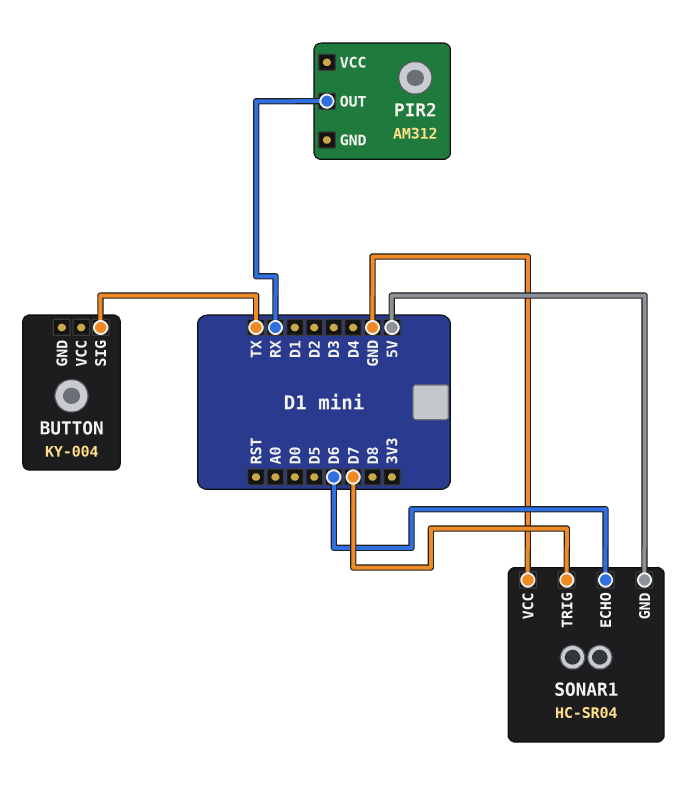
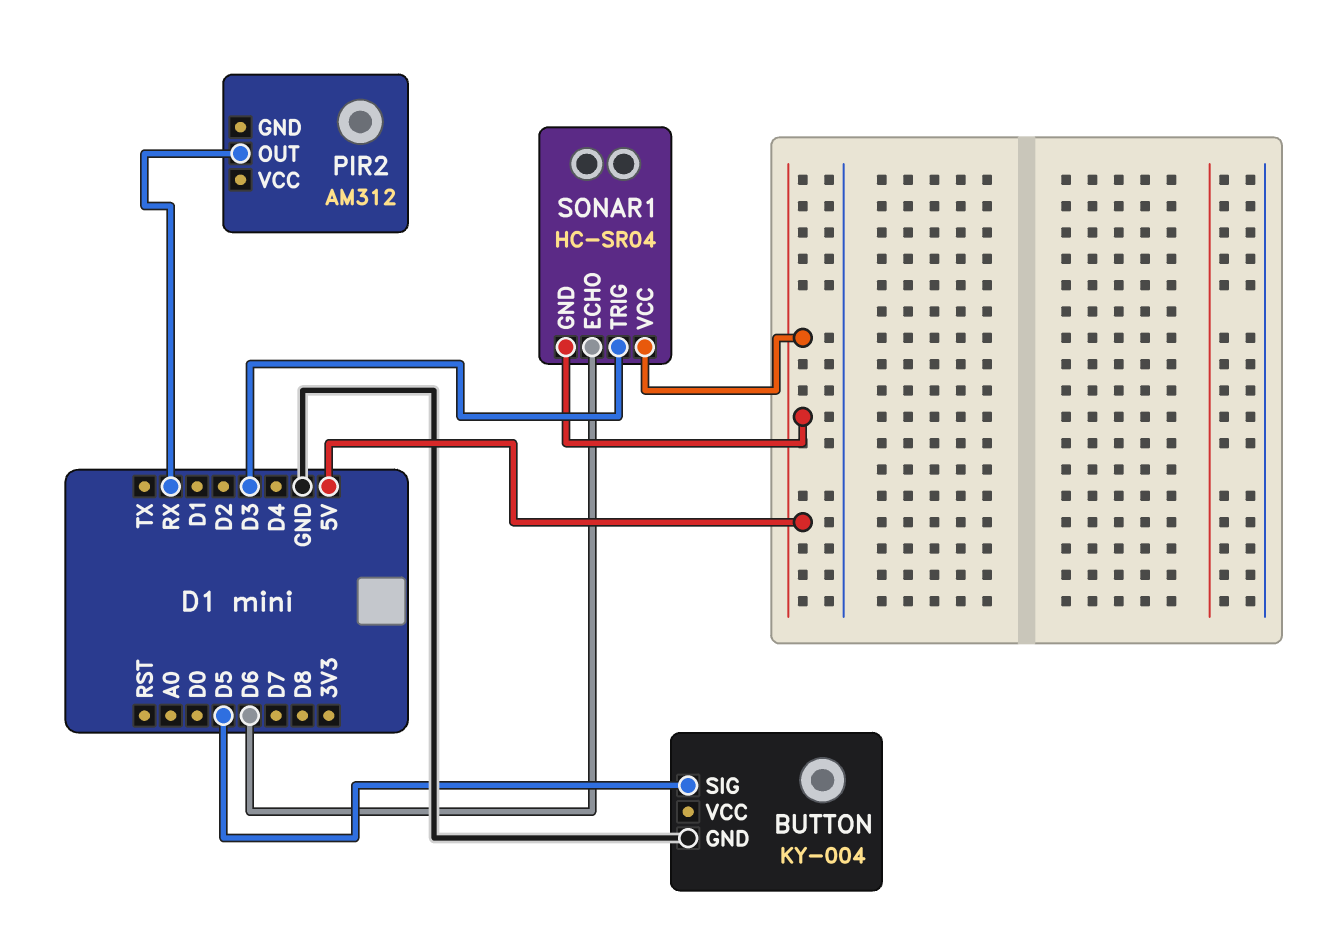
BUTTON pin GND: none -> GND
BUTTON pin SIG: TX -> D5
SONAR1 pin TRIG: D7 -> D3
SONAR1 pin VCC: GND -> 5V

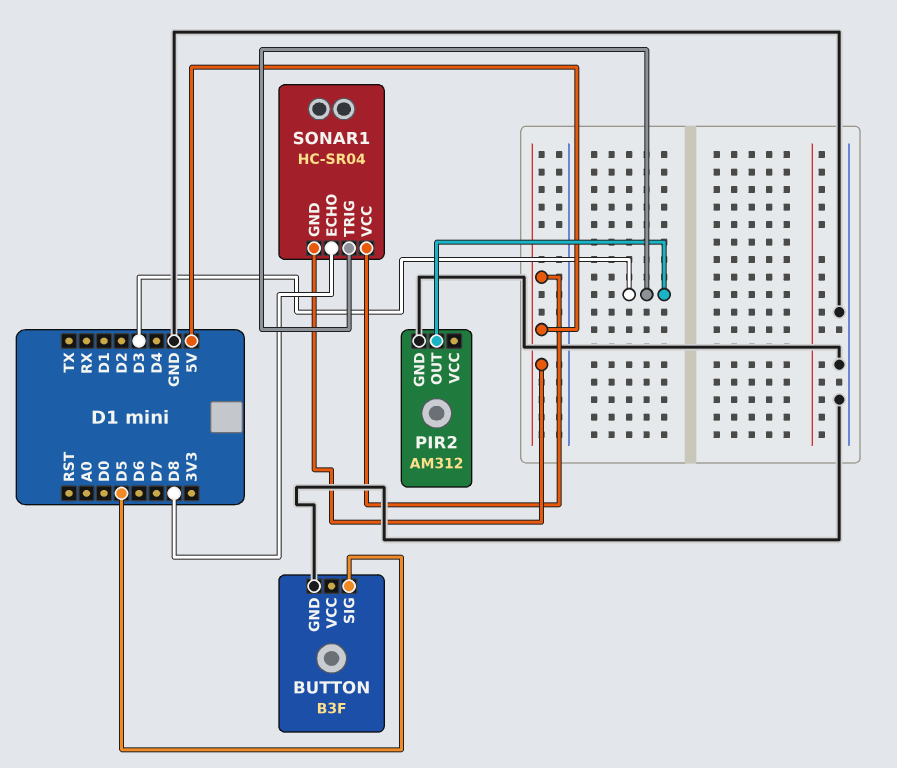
BUTTON: KY-004 -> B3F
PIR2 pin GND: none -> GND
PIR2 pin OUT: RX -> D3
SONAR1 pin ECHO: D6 -> D8

